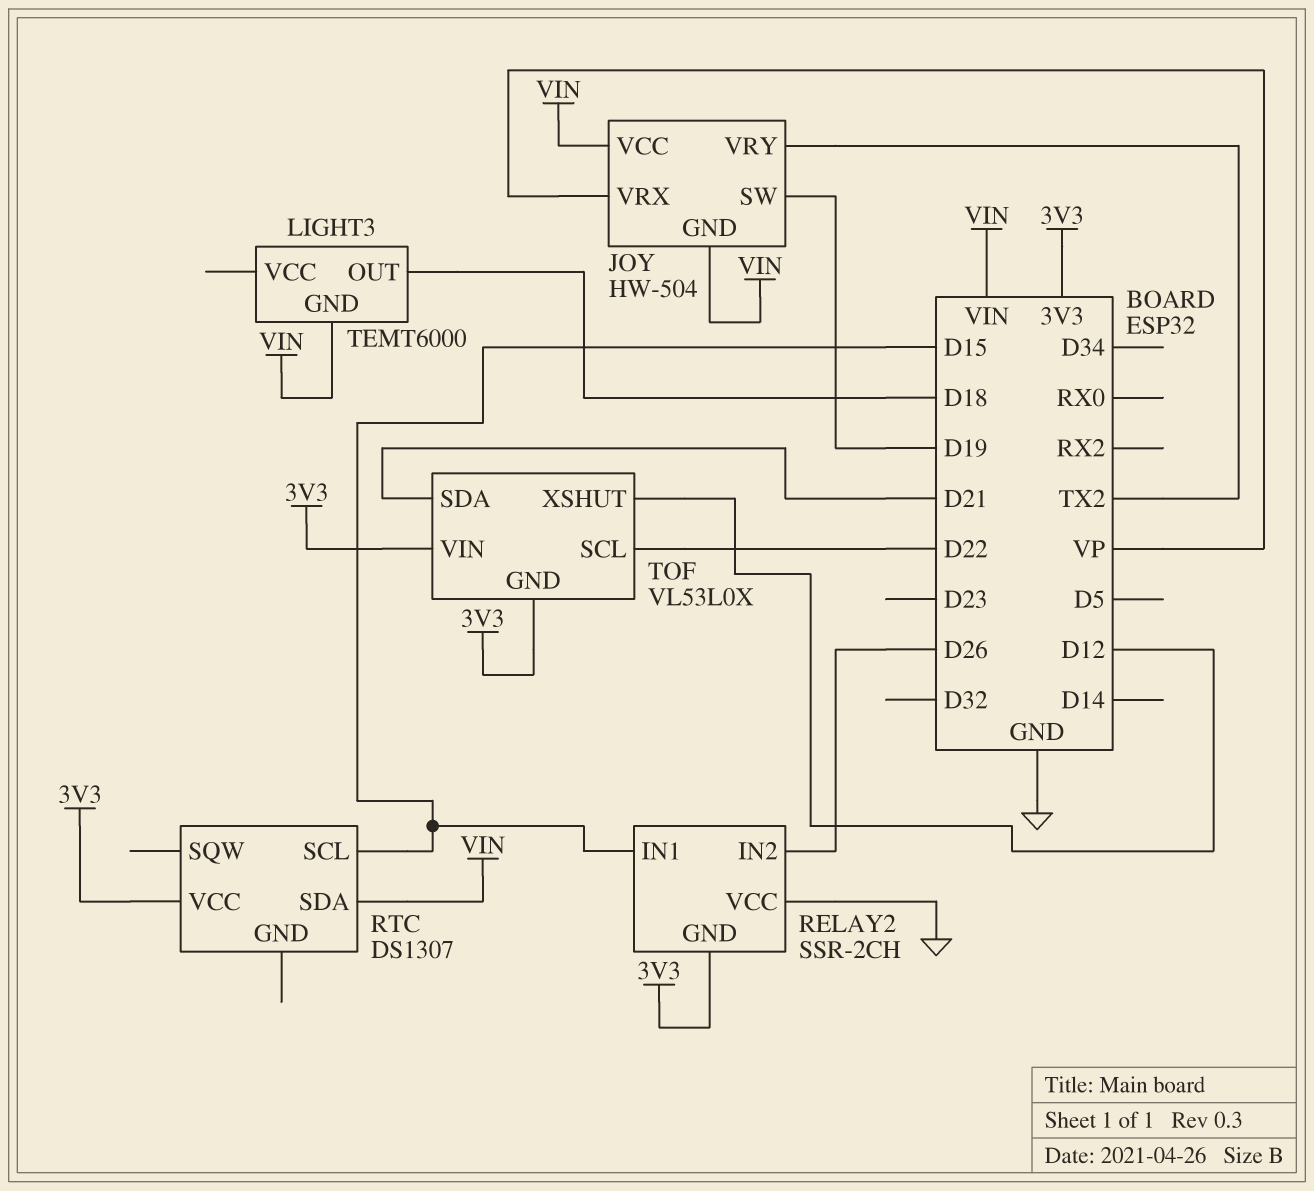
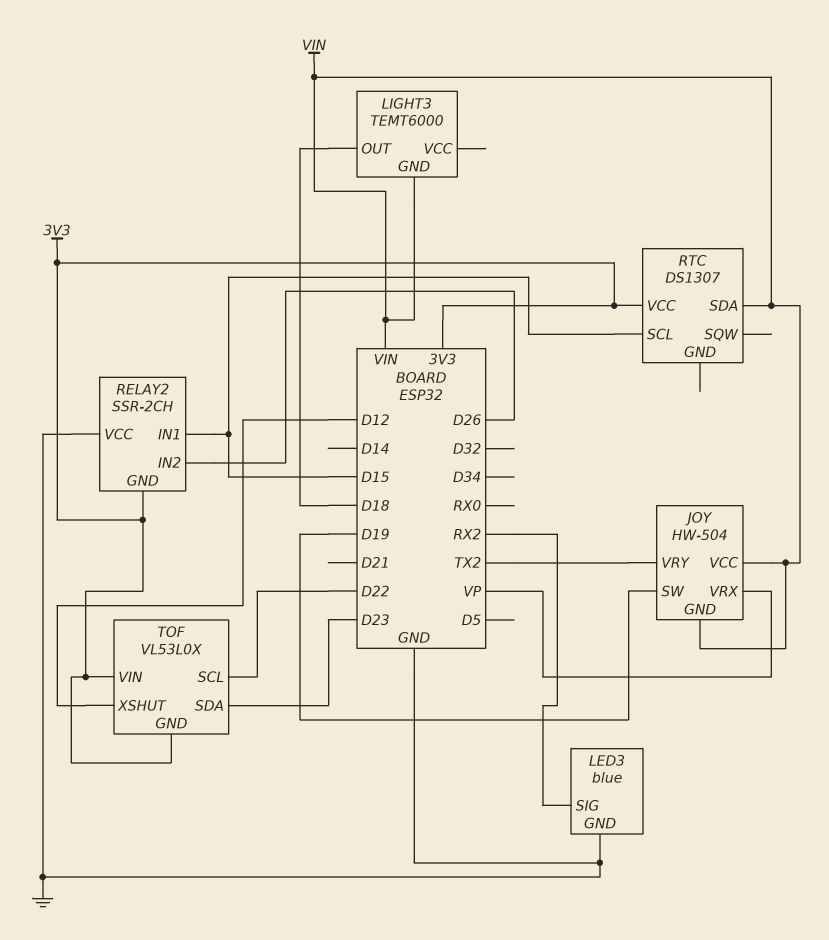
LED3: none -> blue
LED3 pin GND: none -> GND
LED3 pin SIG: none -> RX2
TOF pin SDA: D21 -> D23

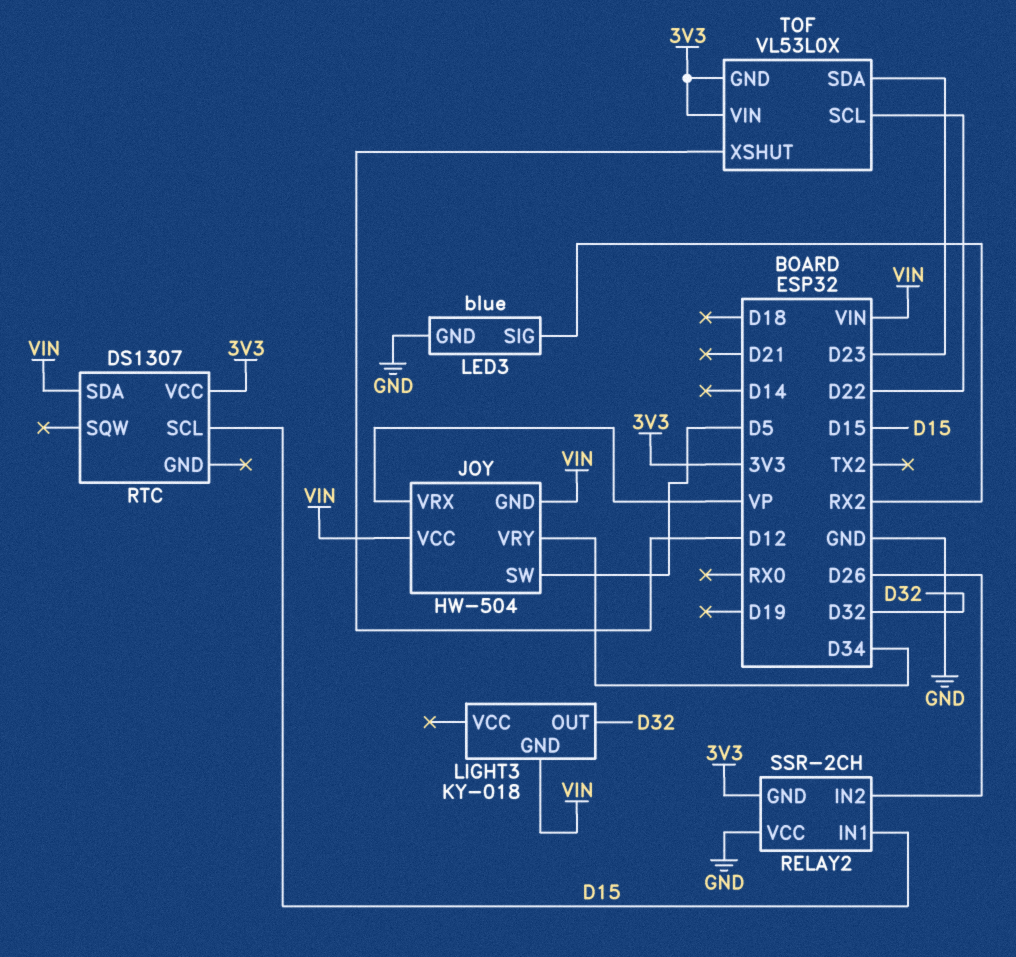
JOY pin SW: D19 -> D5
JOY pin VRY: TX2 -> D34
LIGHT3: TEMT6000 -> KY-018
LIGHT3 pin OUT: D18 -> D32

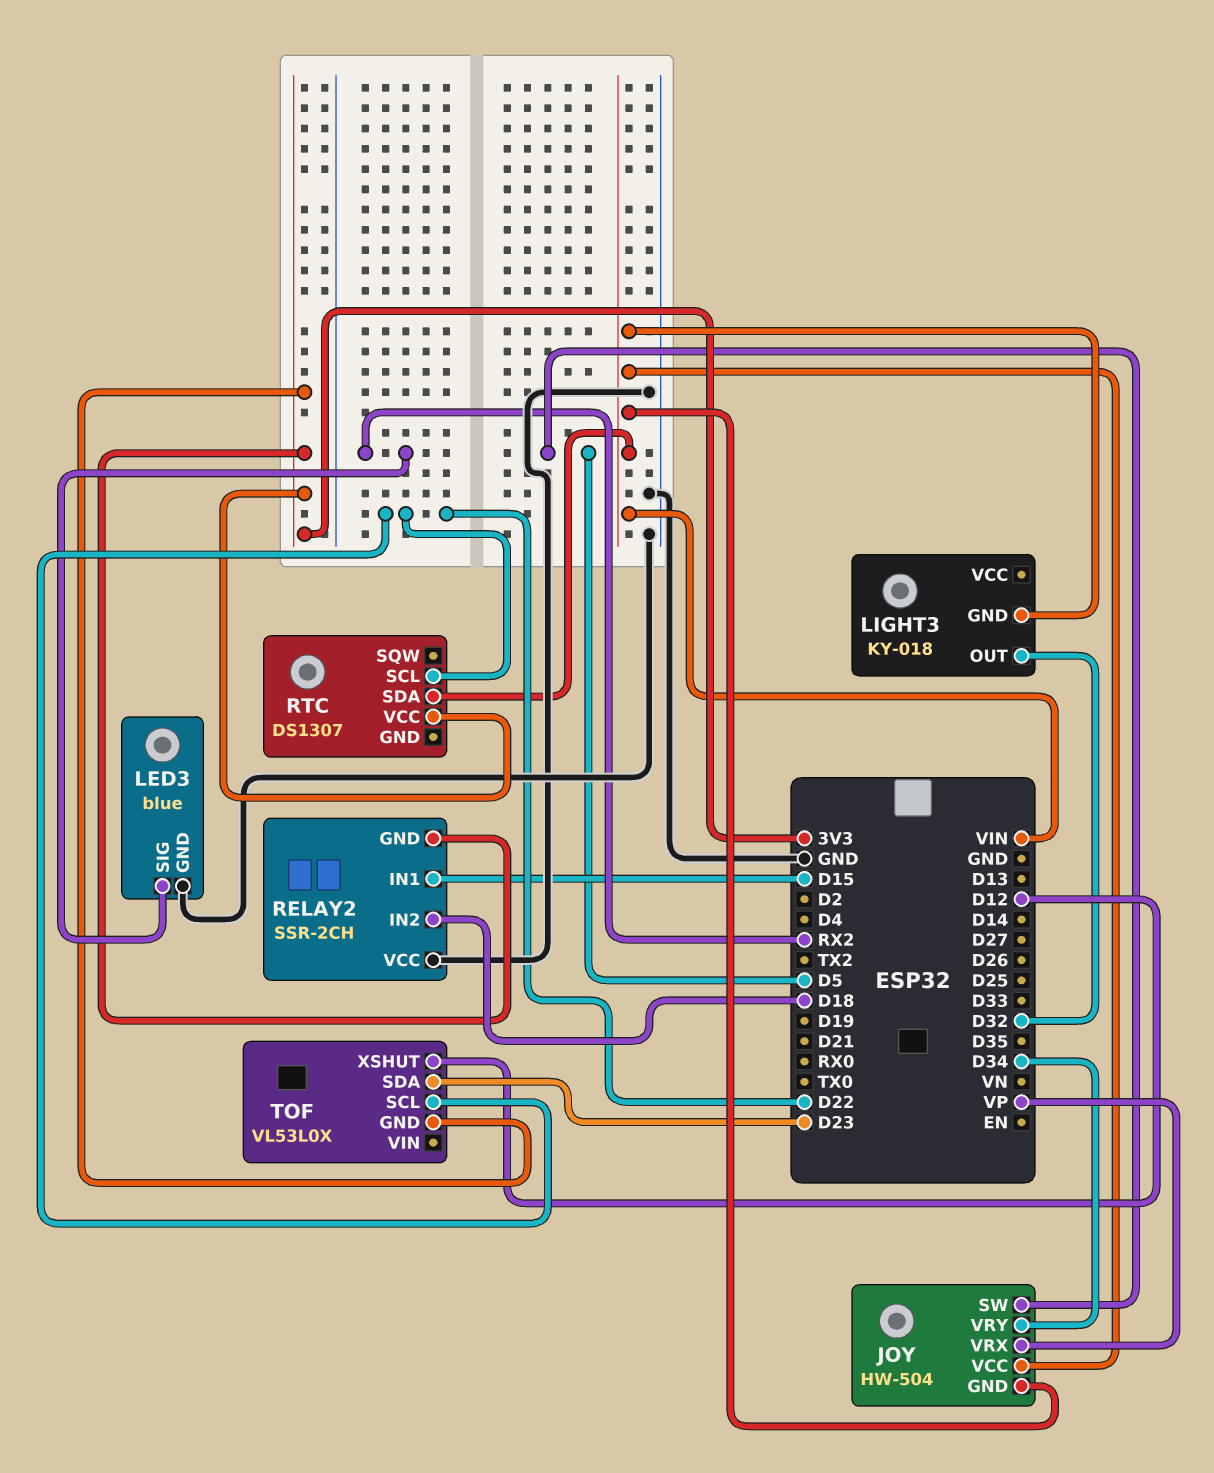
RELAY2 pin IN2: D26 -> D18
RTC pin SCL: D15 -> D22
TOF pin VIN: 3V3 -> none

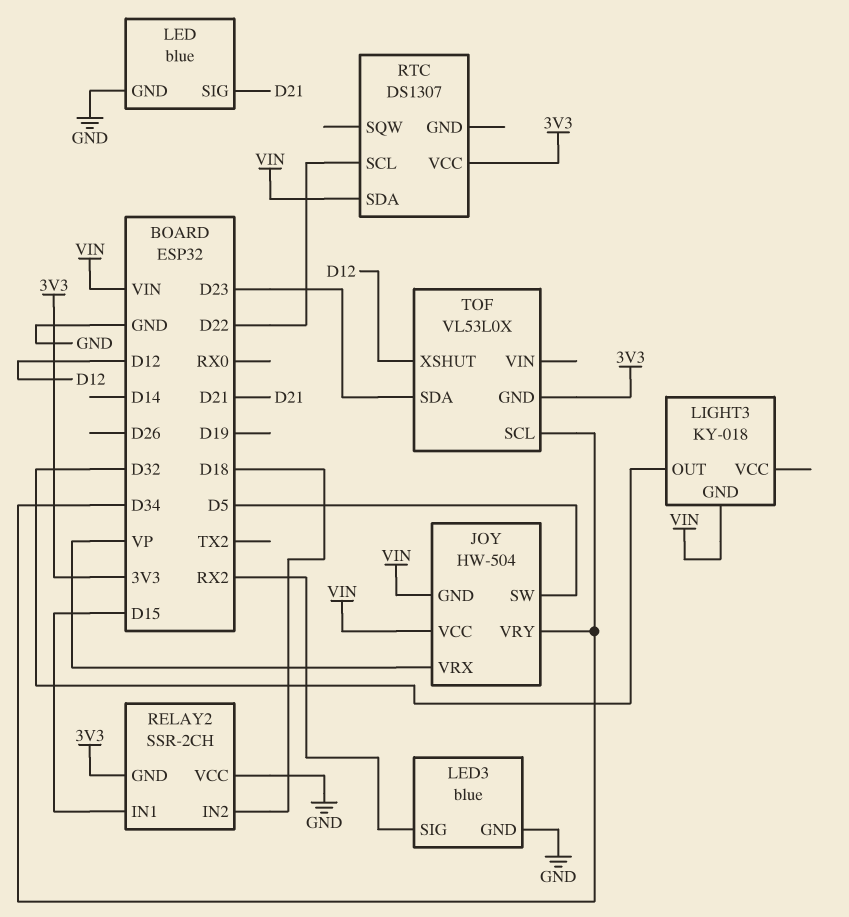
LED: none -> blue
LED pin GND: none -> GND
LED pin SIG: none -> D21
TOF pin SCL: D22 -> D34

